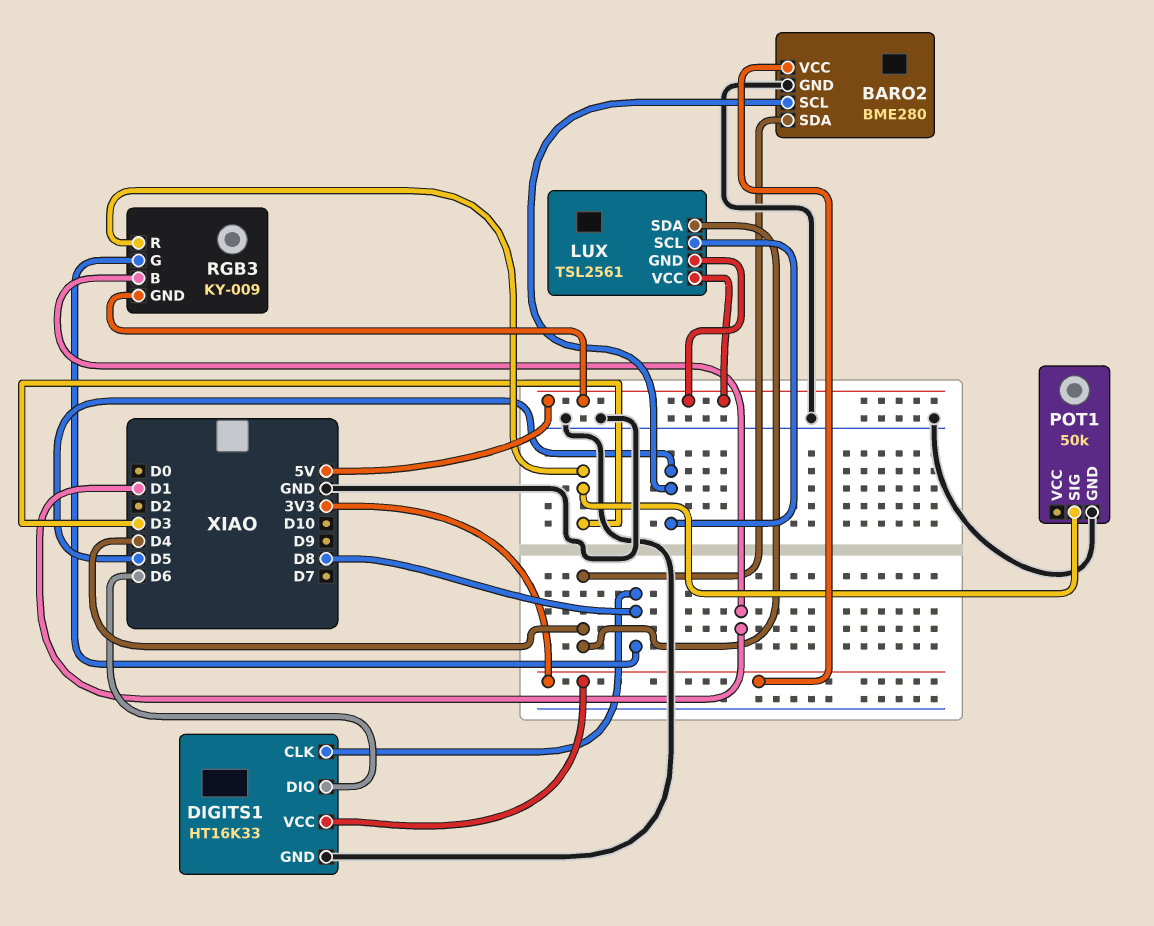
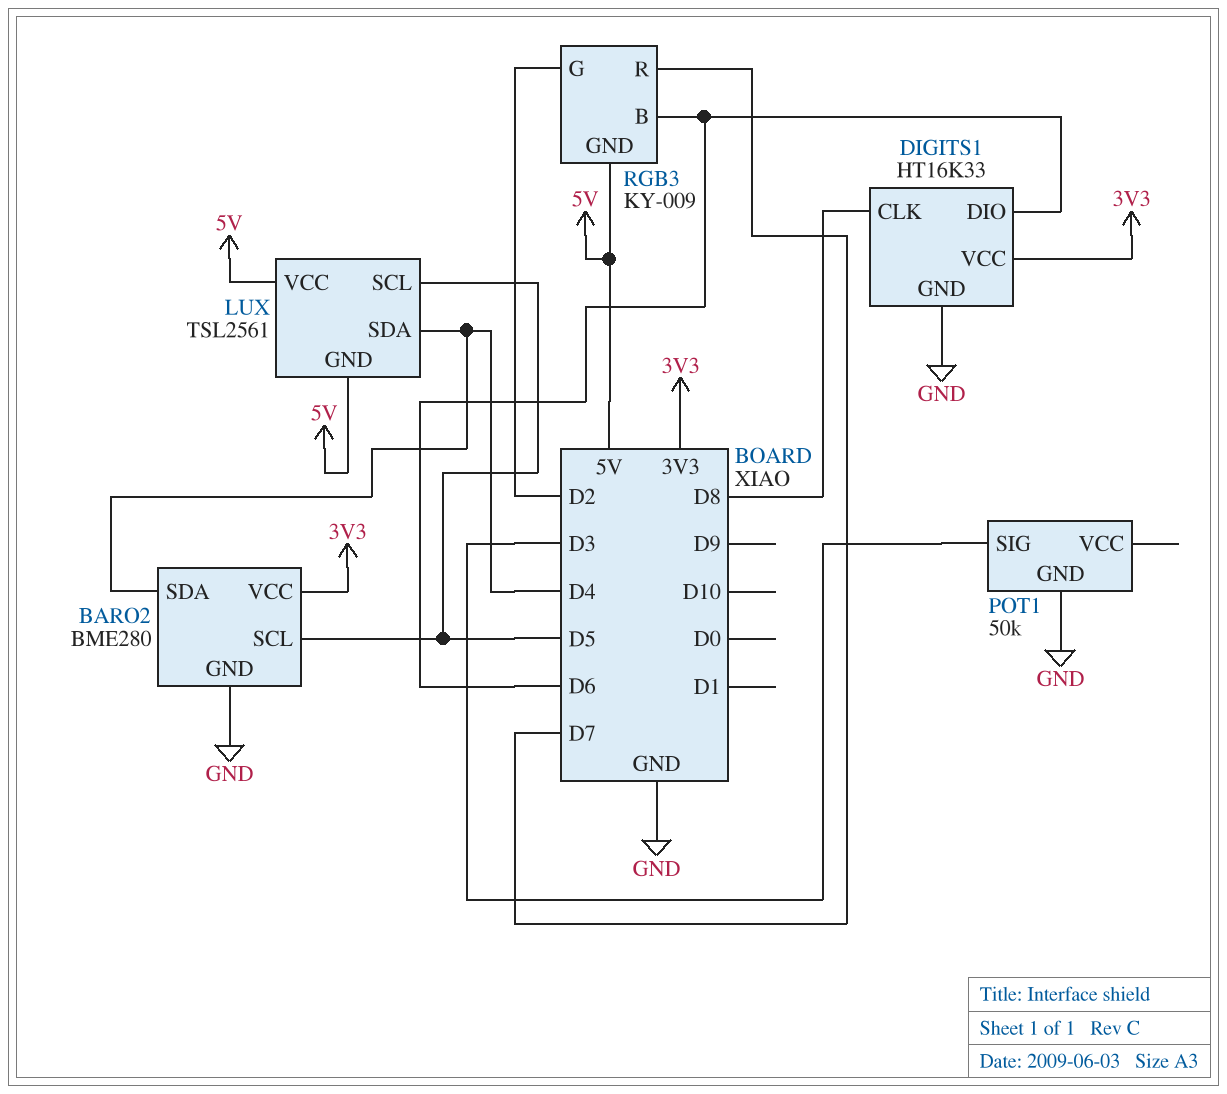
RGB3 pin B: D1 -> D6
RGB3 pin G: D8 -> D2
RGB3 pin R: D3 -> D7

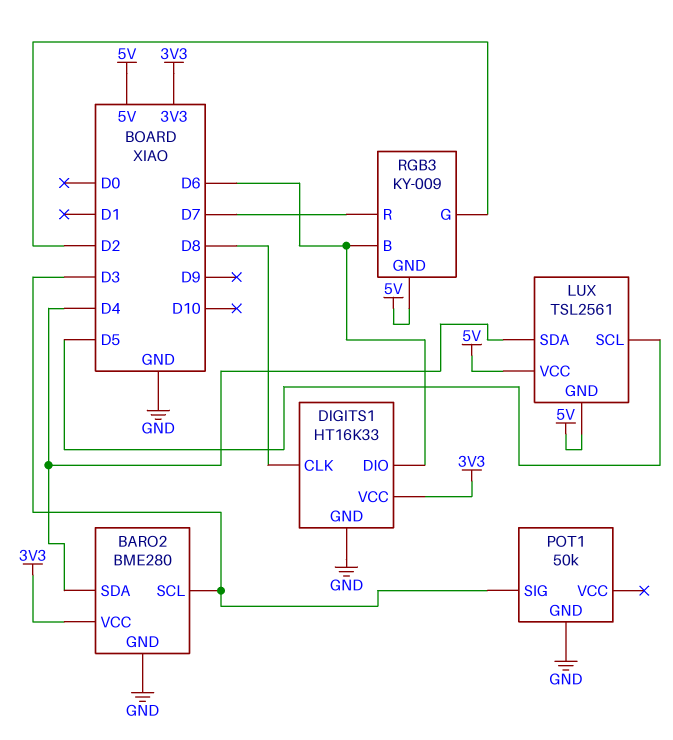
BARO2 pin SCL: D5 -> D3

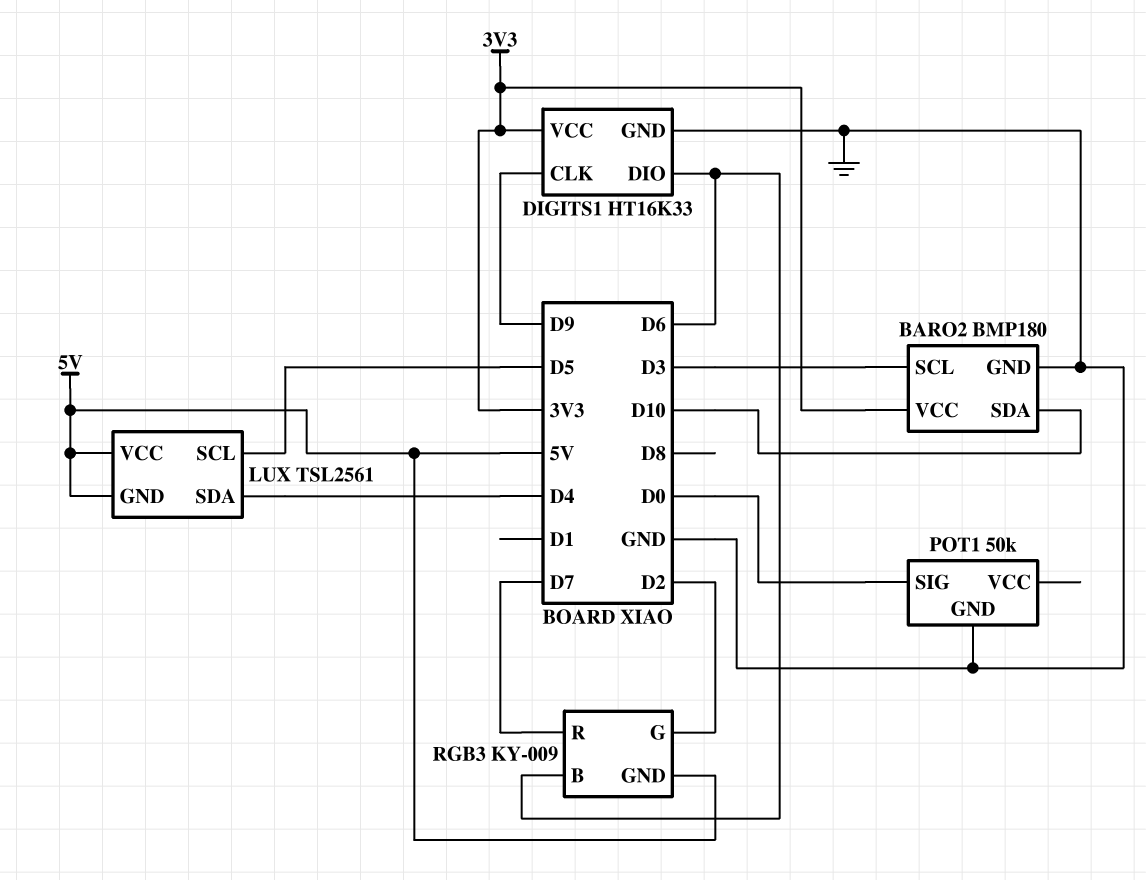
BARO2: BME280 -> BMP180
BARO2 pin SDA: D4 -> D10
DIGITS1 pin CLK: D8 -> D9
POT1 pin SIG: D3 -> D0

